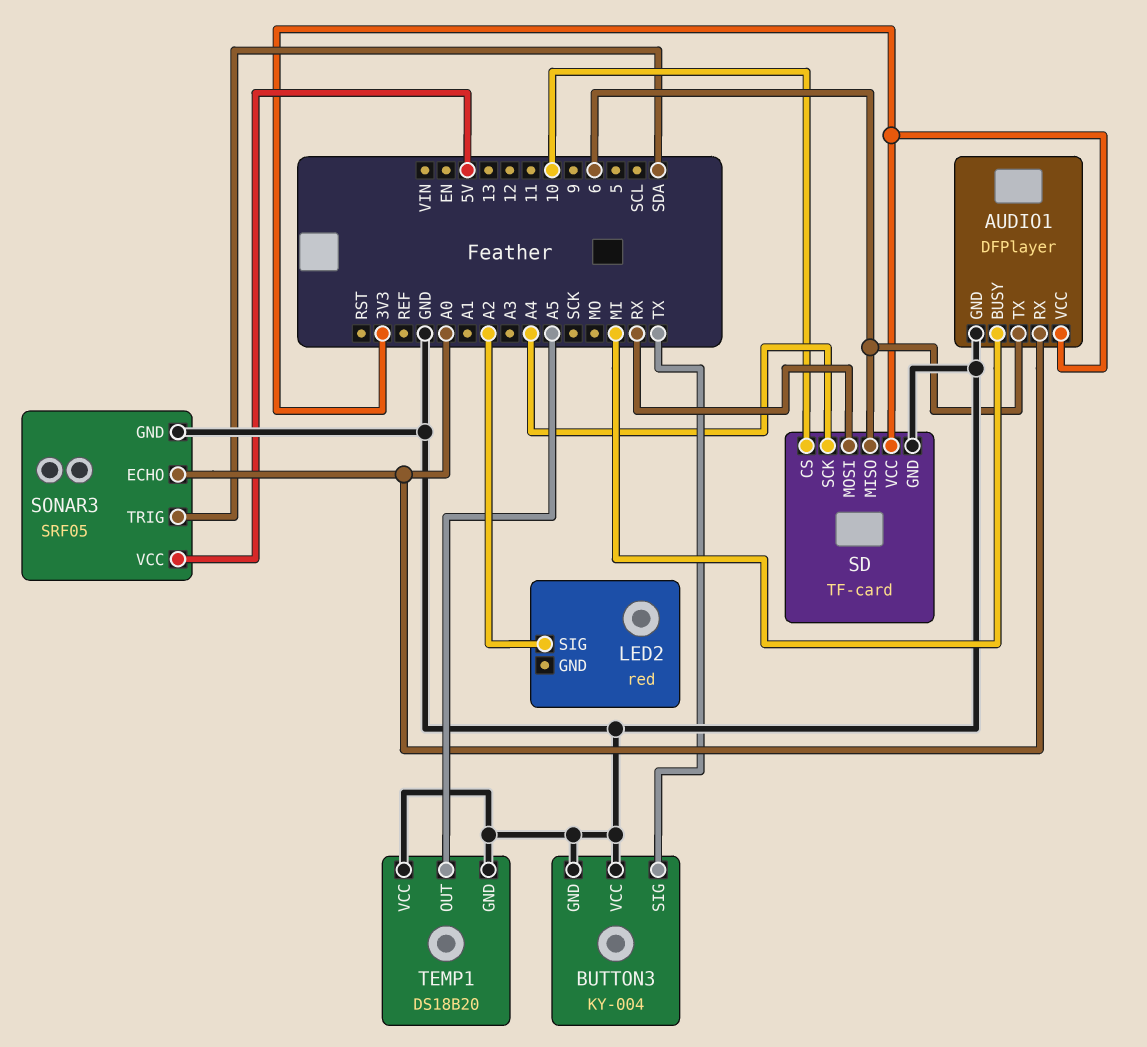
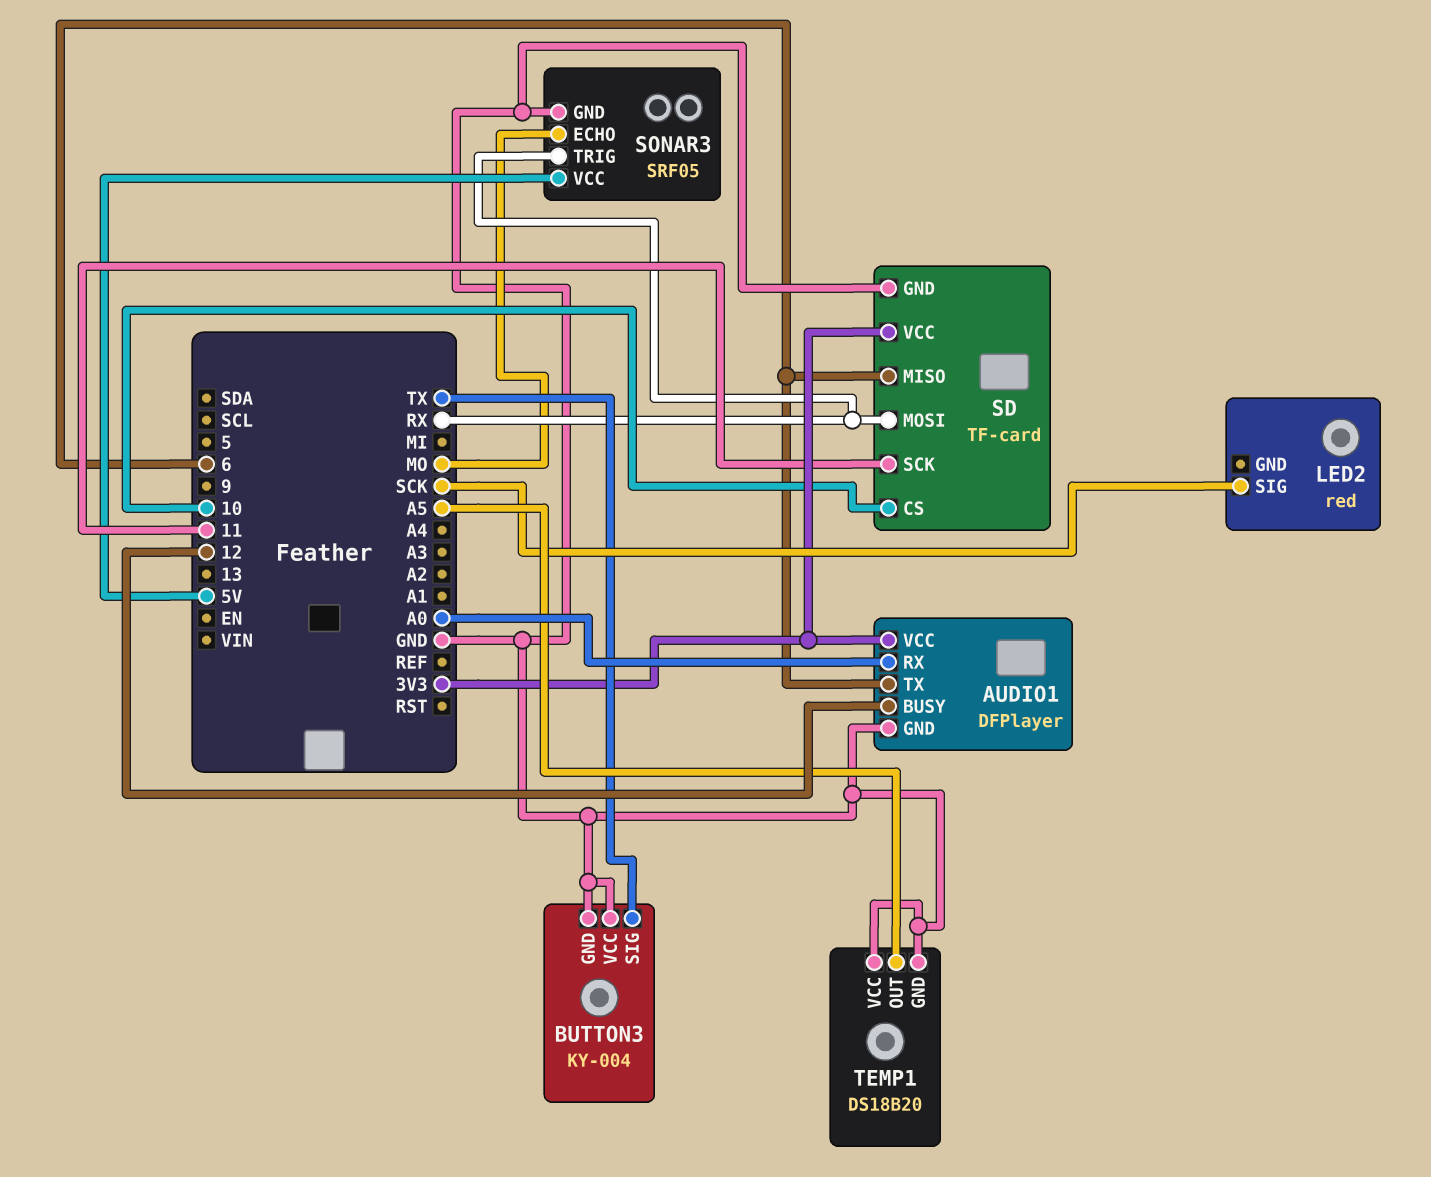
AUDIO1 pin BUSY: MI -> 12
LED2 pin SIG: A2 -> SCK
SD pin SCK: A4 -> 11
SONAR3 pin ECHO: A0 -> MO
SONAR3 pin TRIG: SDA -> RX

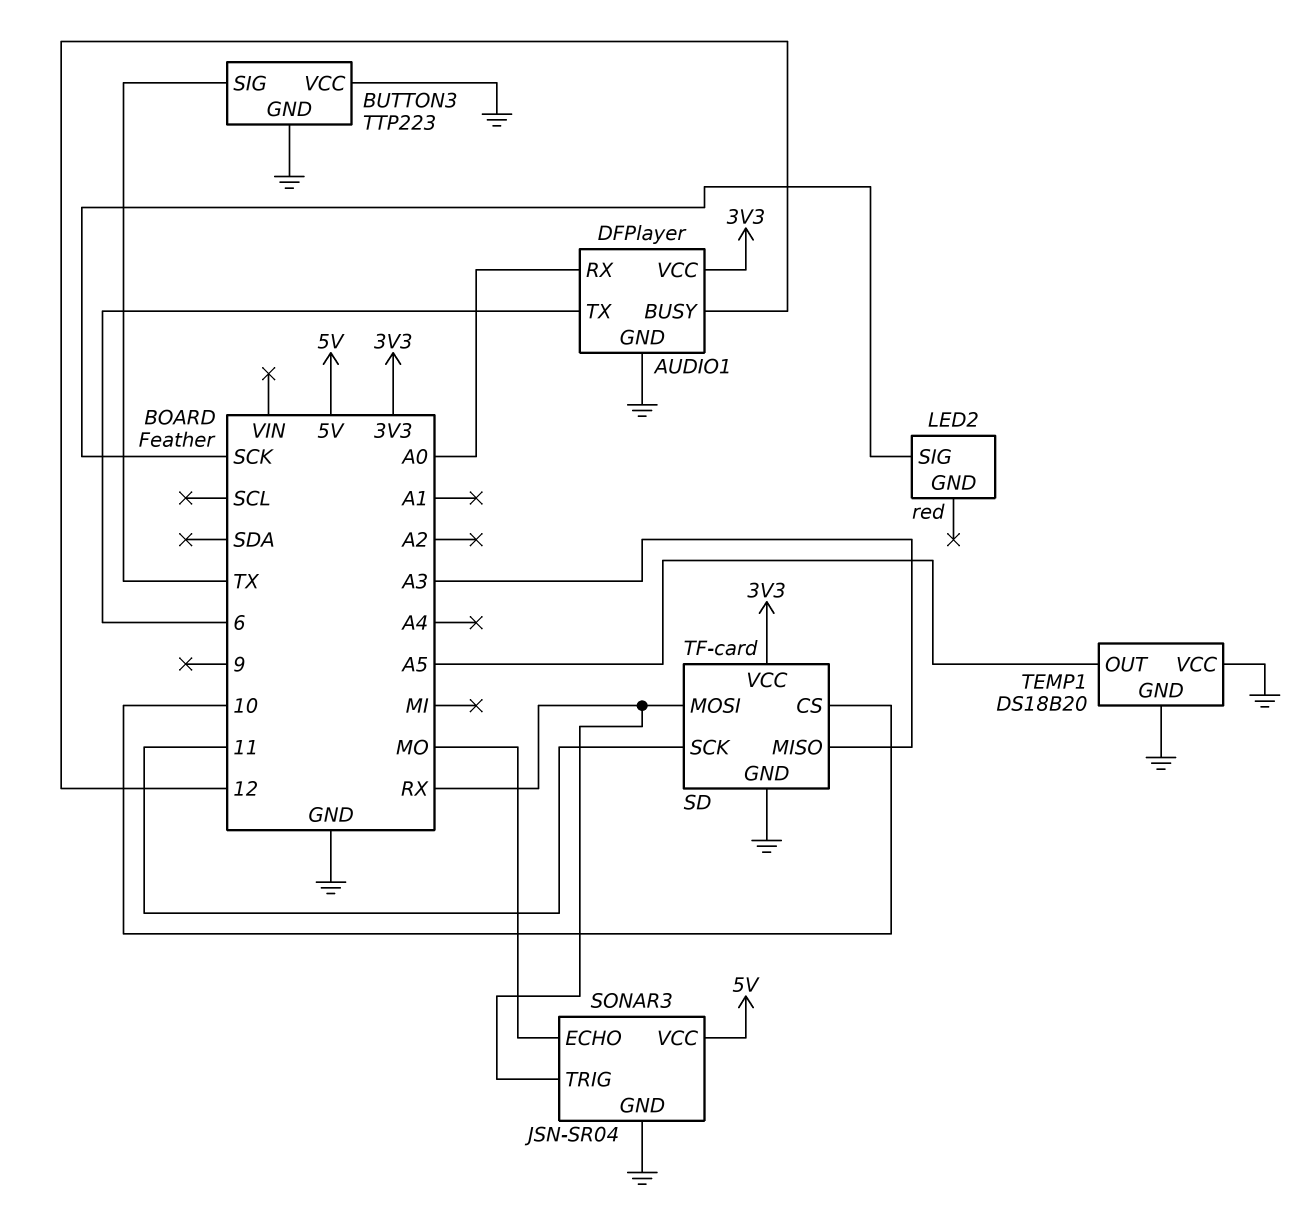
BUTTON3: KY-004 -> TTP223
SD pin MISO: 6 -> A3
SONAR3: SRF05 -> JSN-SR04

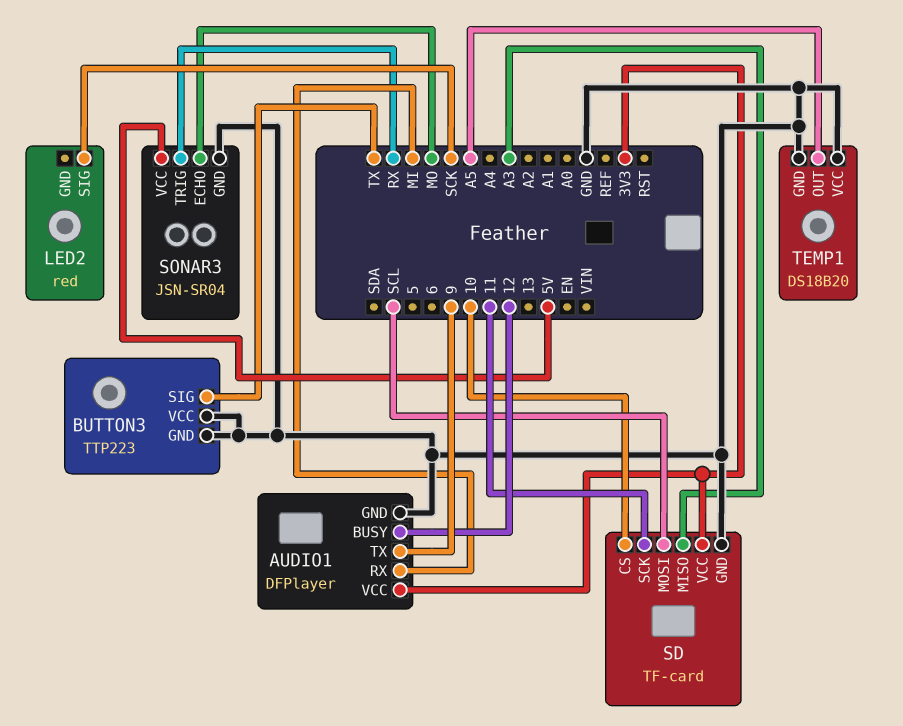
AUDIO1 pin RX: A0 -> MI
AUDIO1 pin TX: 6 -> 9
SD pin MOSI: RX -> SCL

